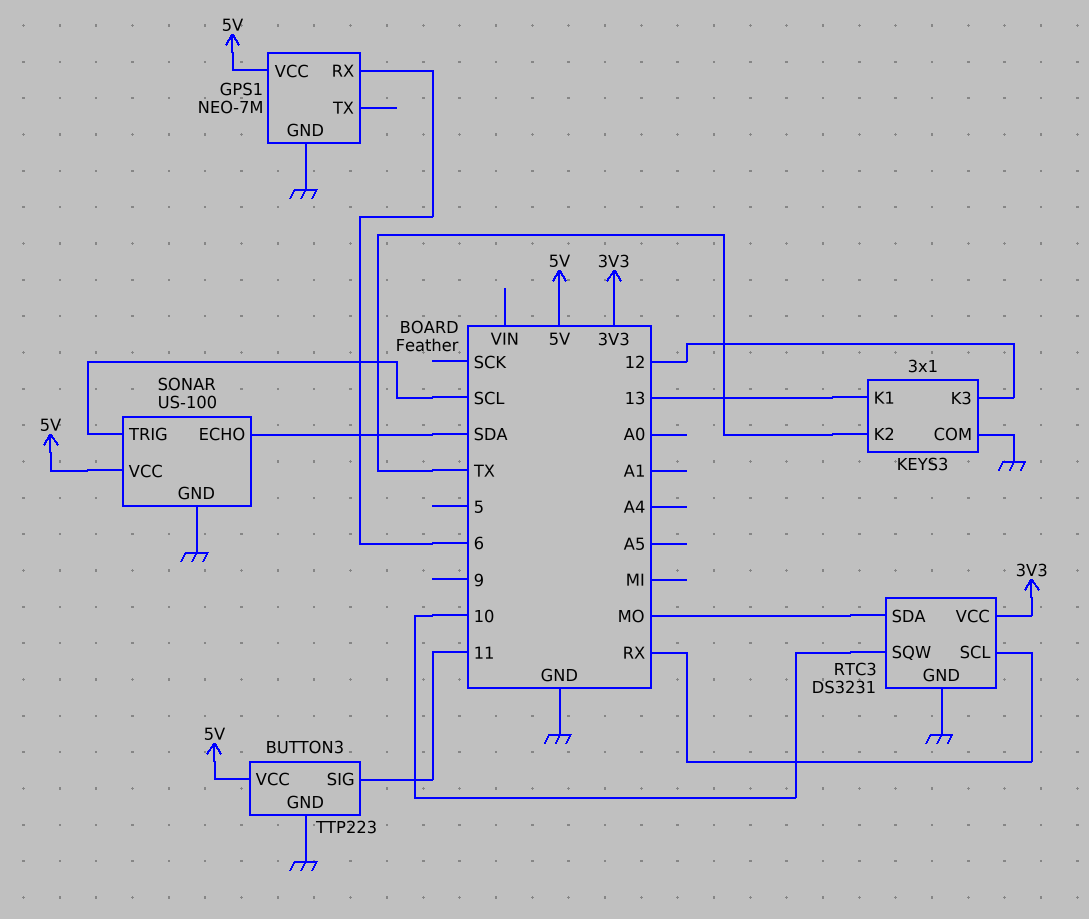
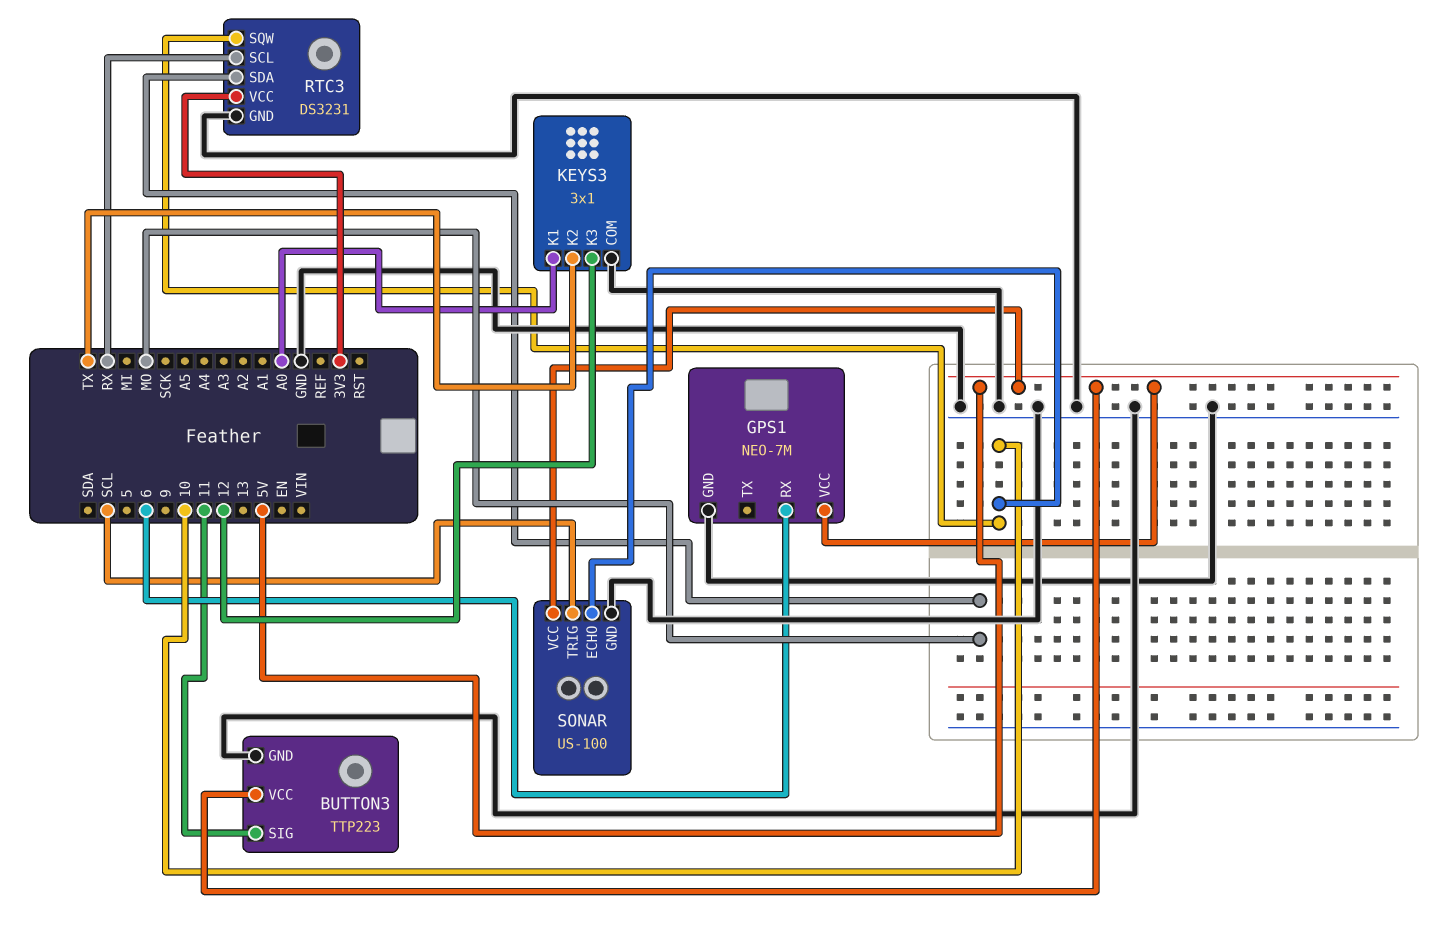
KEYS3 pin K1: 13 -> A0
SONAR pin ECHO: SDA -> 10

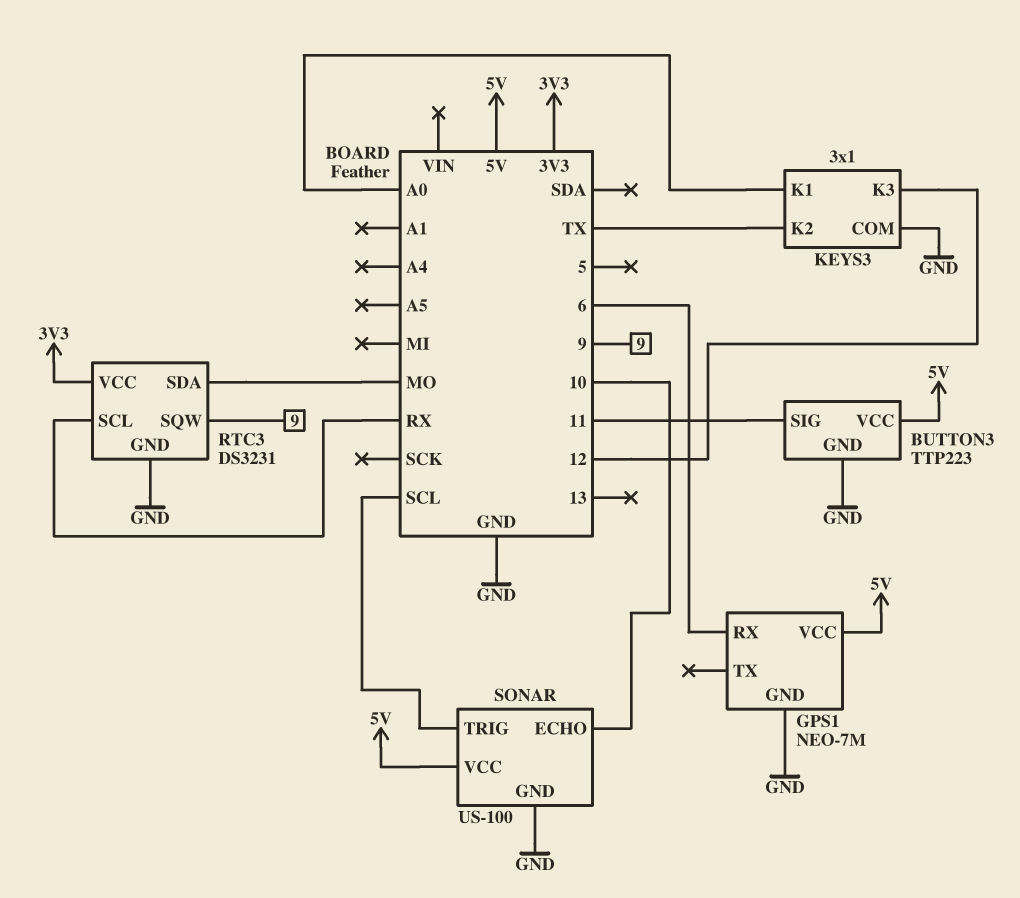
RTC3 pin SQW: 10 -> 9

